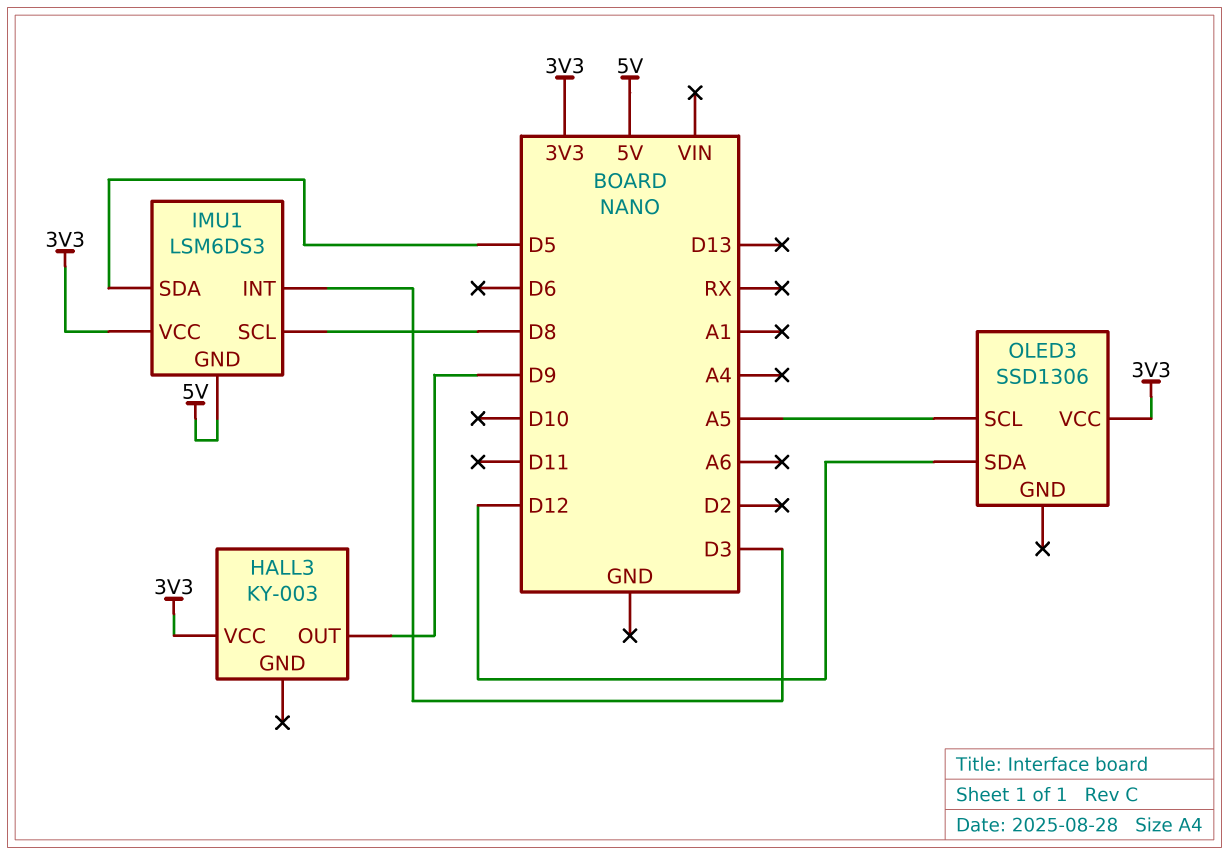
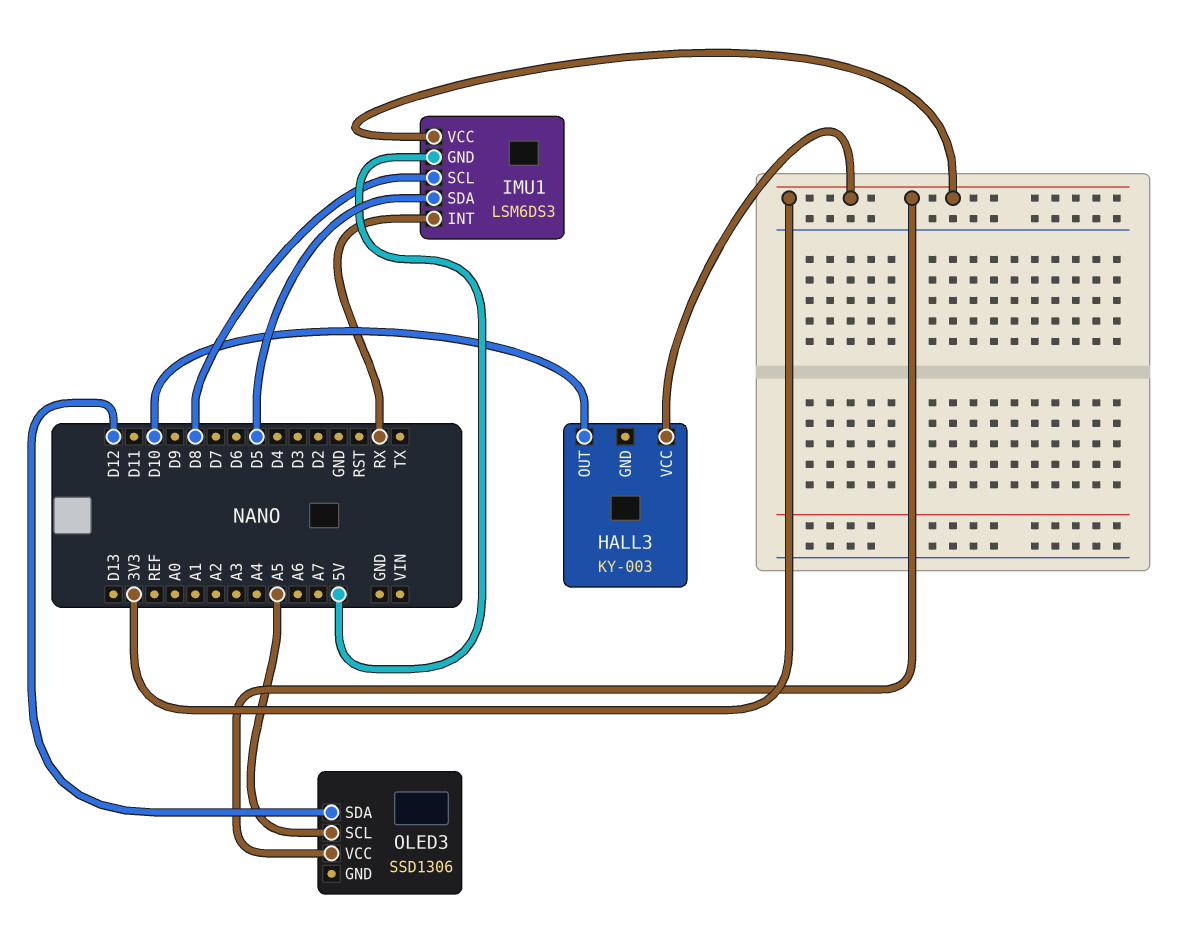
HALL3 pin OUT: D9 -> D10
IMU1 pin INT: D3 -> RX

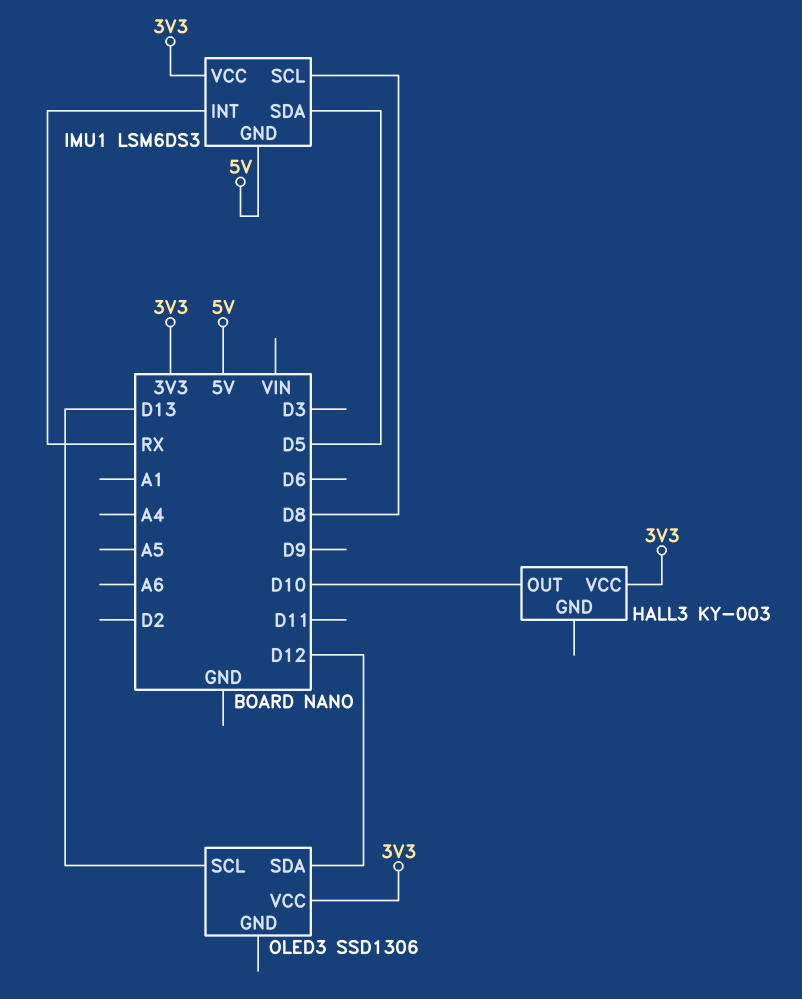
OLED3 pin SCL: A5 -> D13

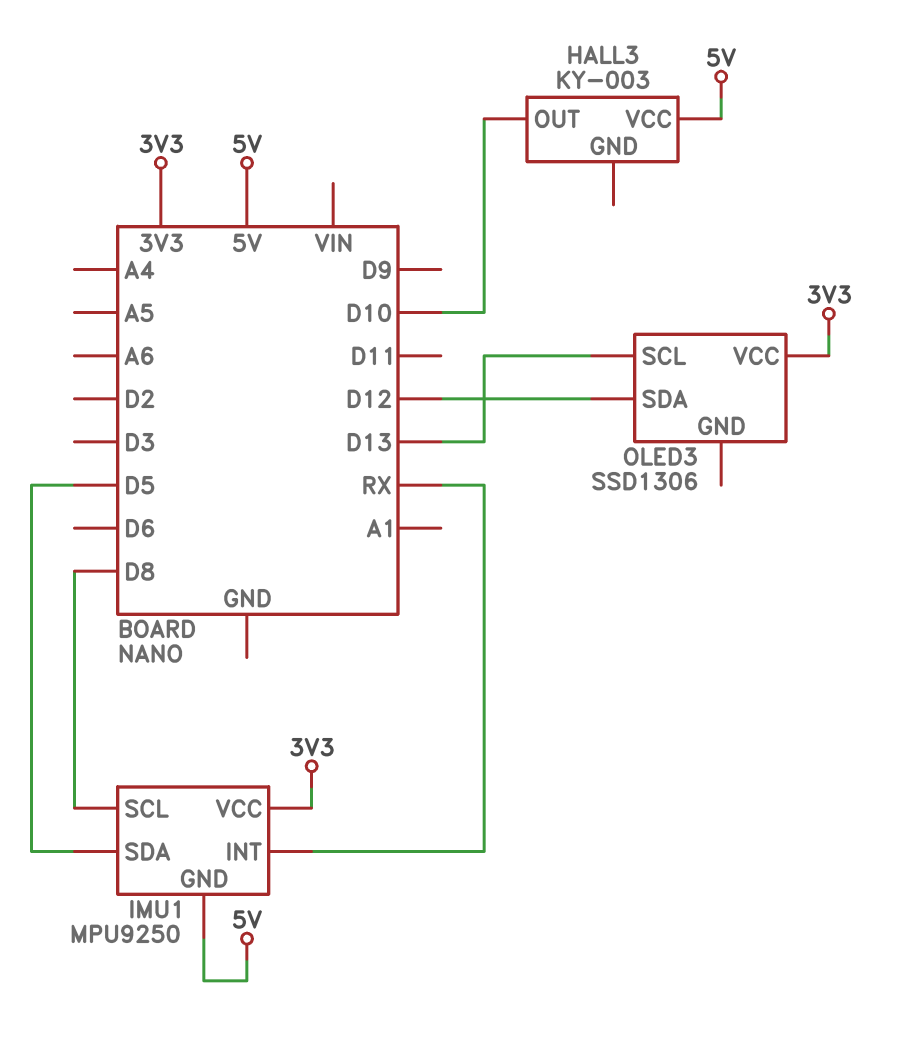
HALL3 pin VCC: 3V3 -> 5V
IMU1: LSM6DS3 -> MPU9250

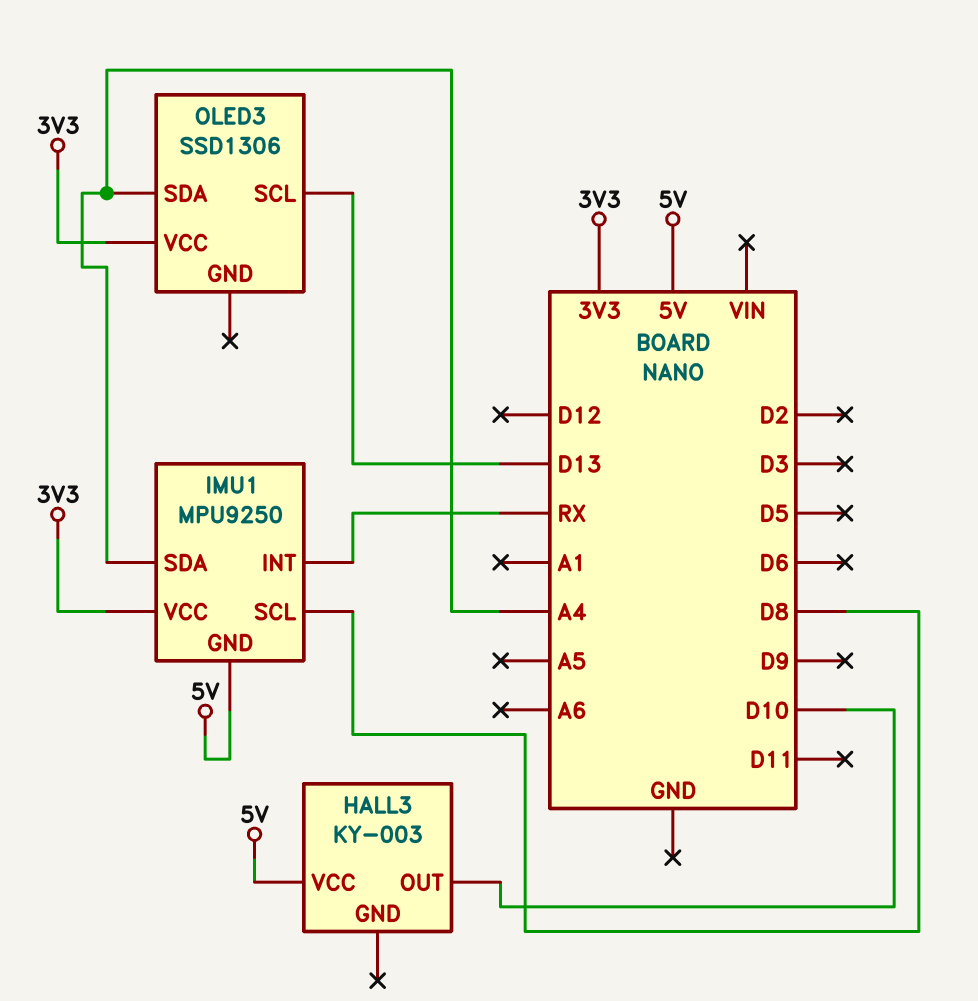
IMU1 pin SDA: D5 -> A4
OLED3 pin SDA: D12 -> A4

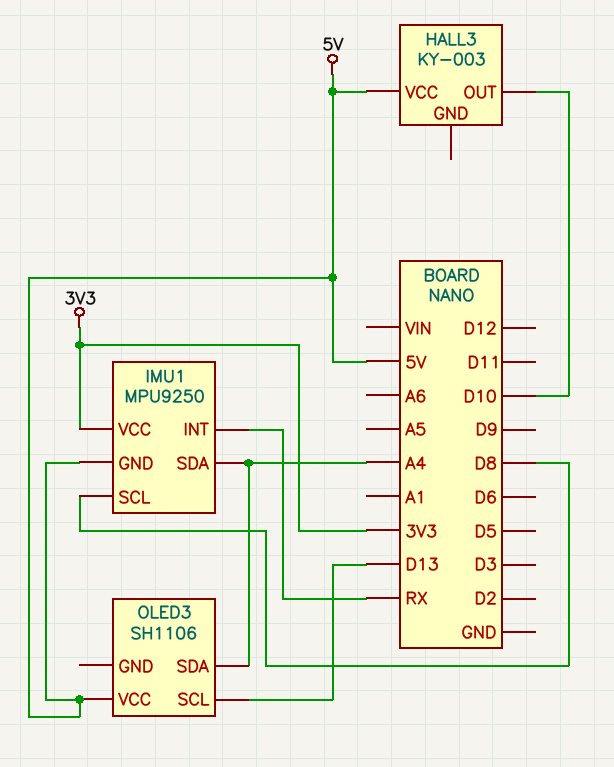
OLED3: SSD1306 -> SH1106
OLED3 pin VCC: 3V3 -> 5V

